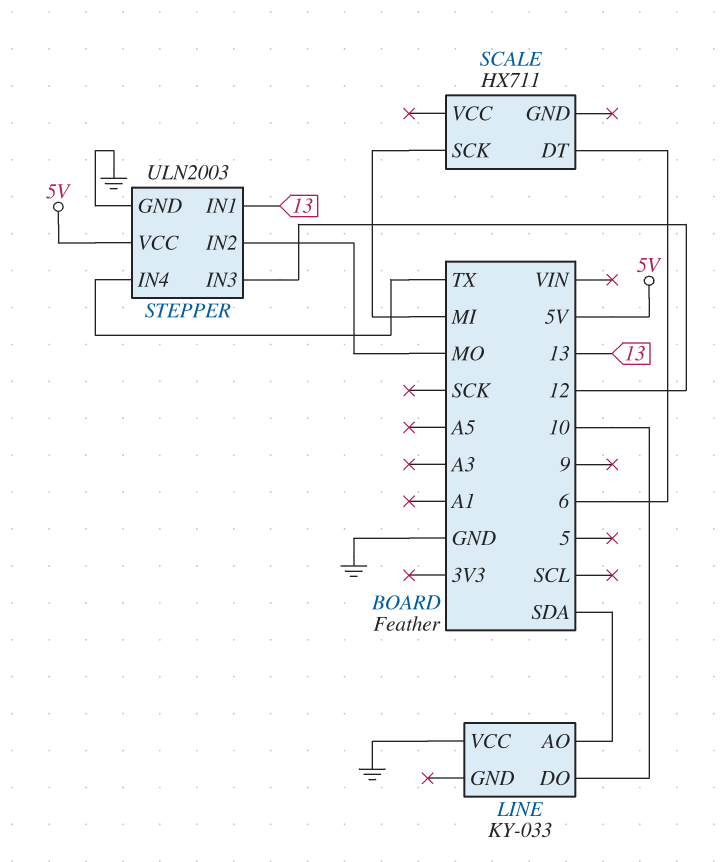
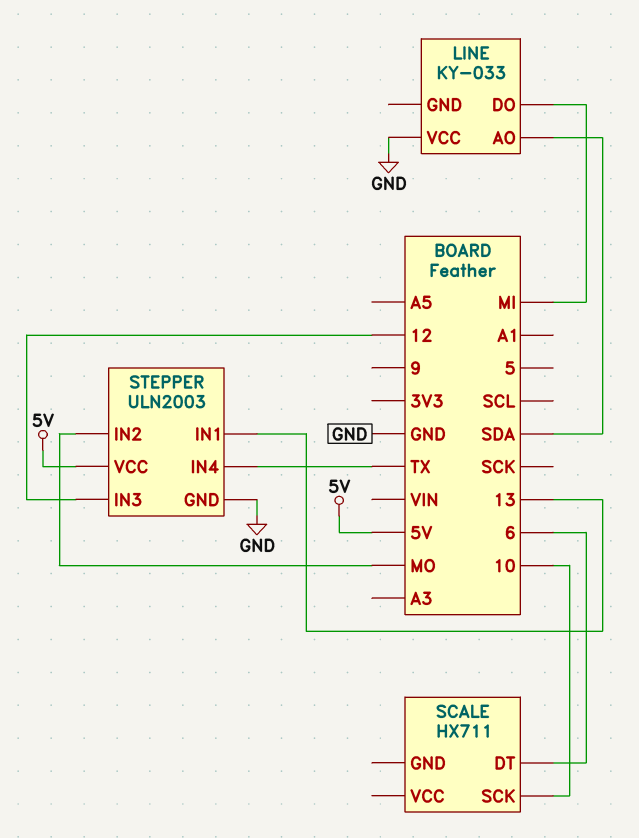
LINE pin DO: 10 -> MI
SCALE pin SCK: MI -> 10

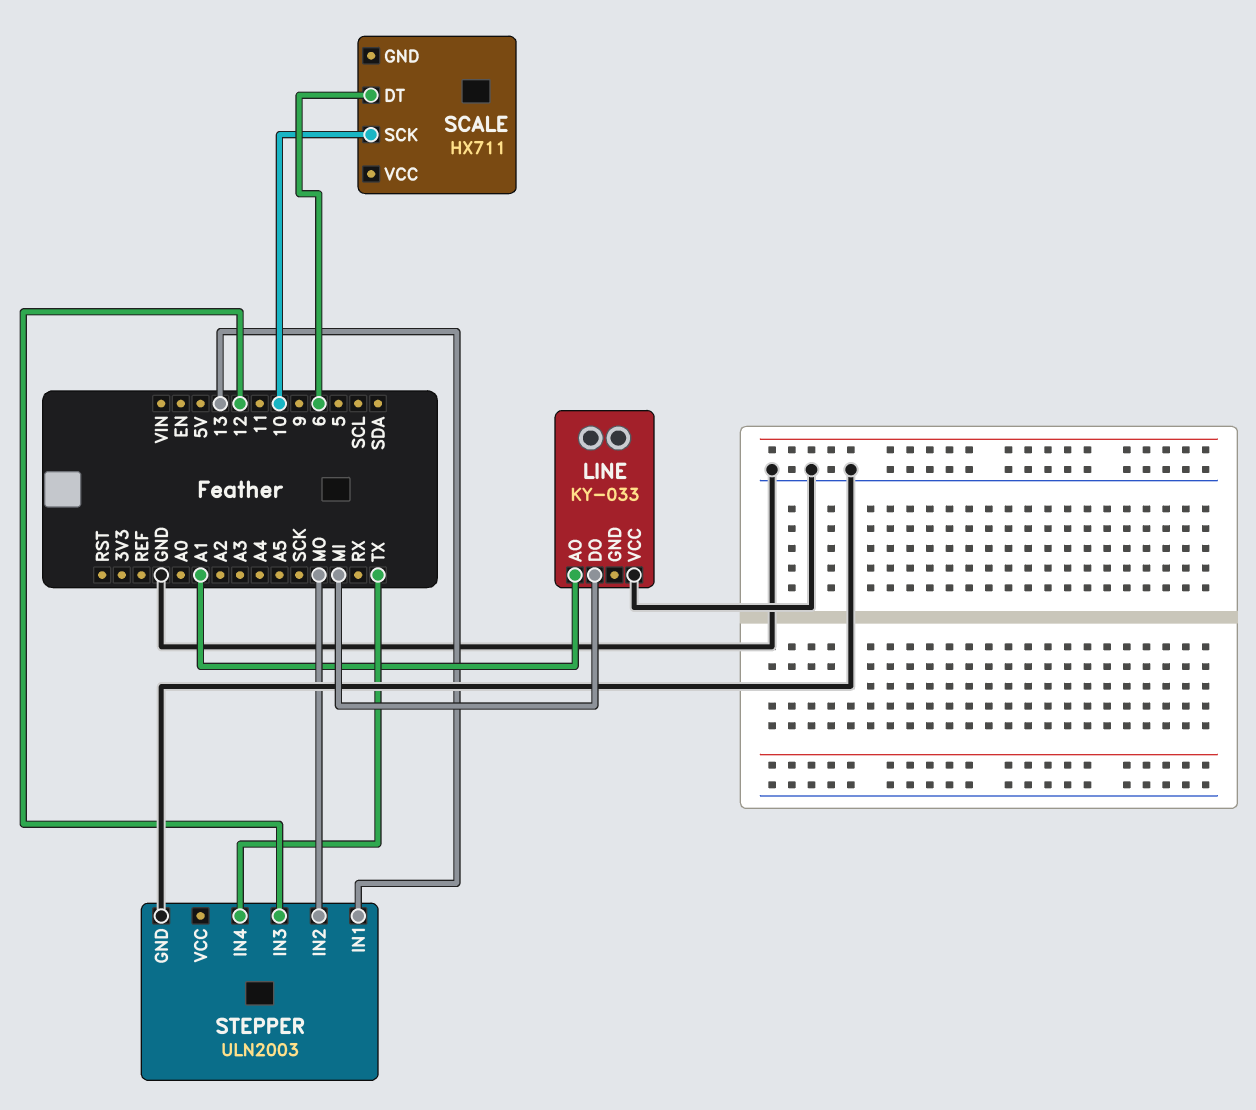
LINE pin AO: SDA -> A1
STEPPER pin VCC: 5V -> none

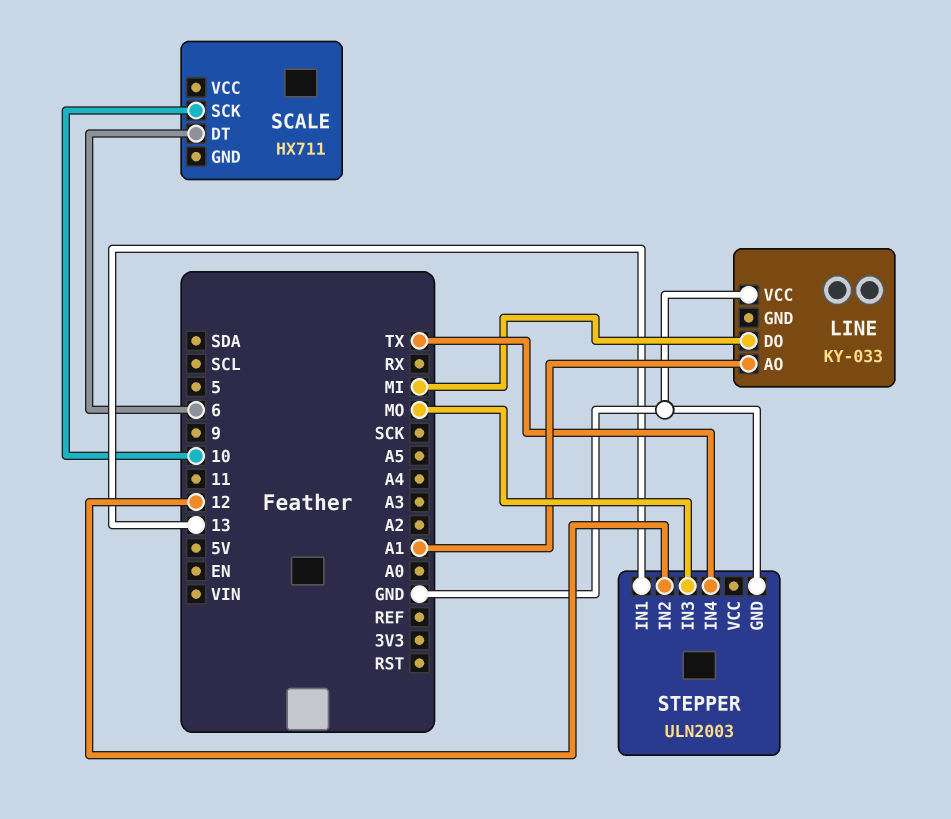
STEPPER pin IN2: MO -> 12
STEPPER pin IN3: 12 -> MO

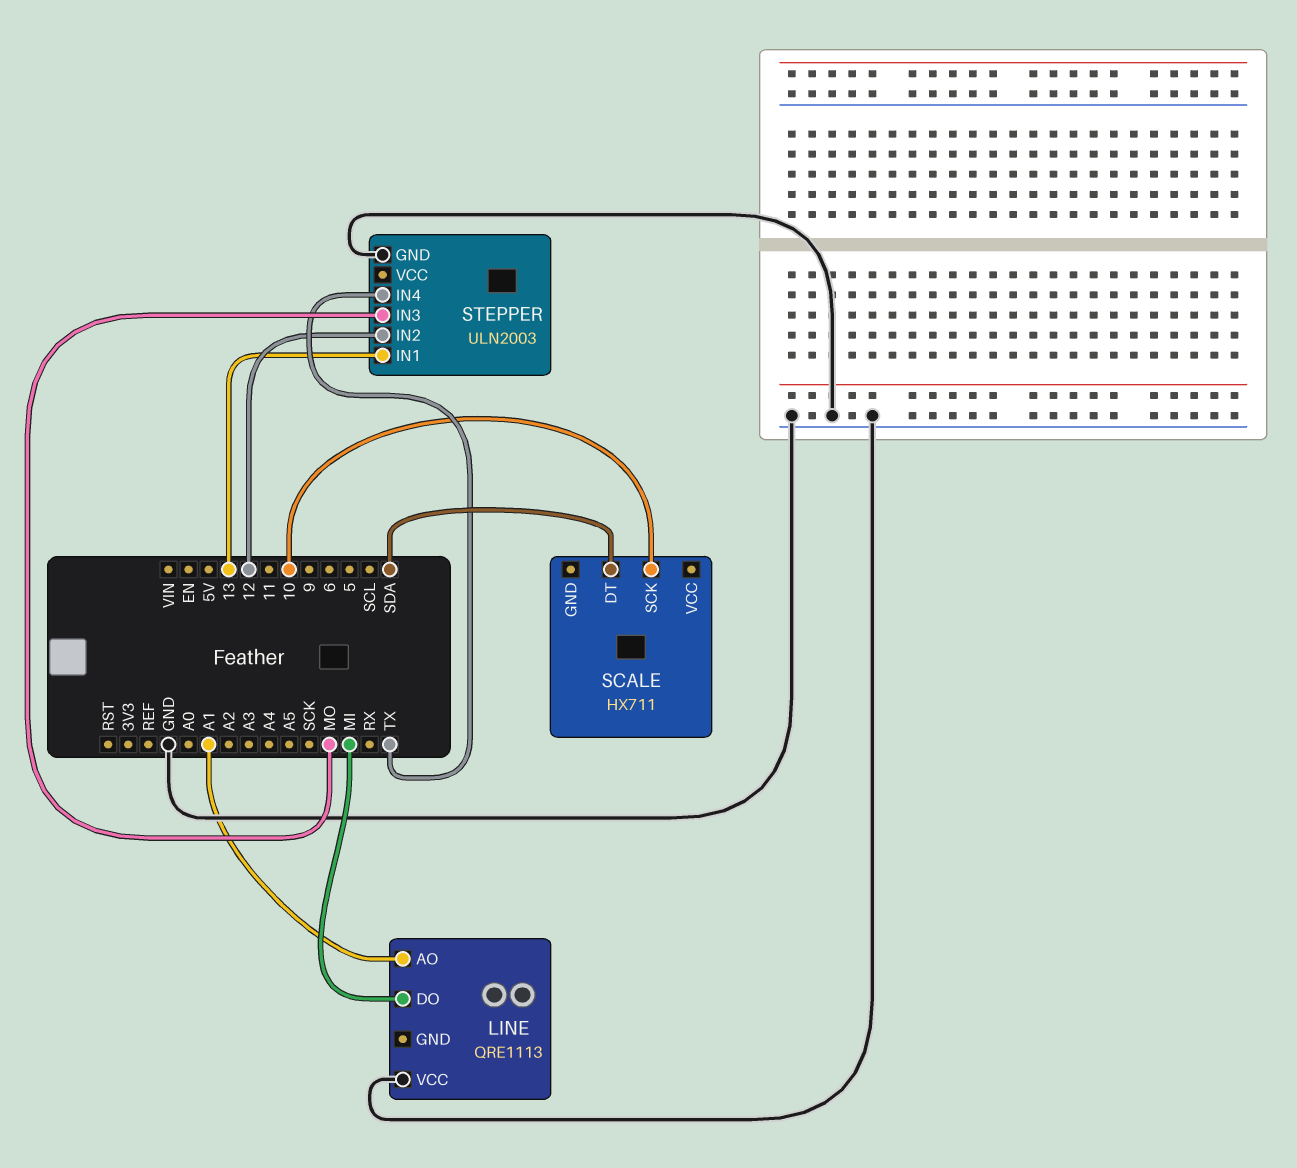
LINE: KY-033 -> QRE1113
SCALE pin DT: 6 -> SDA

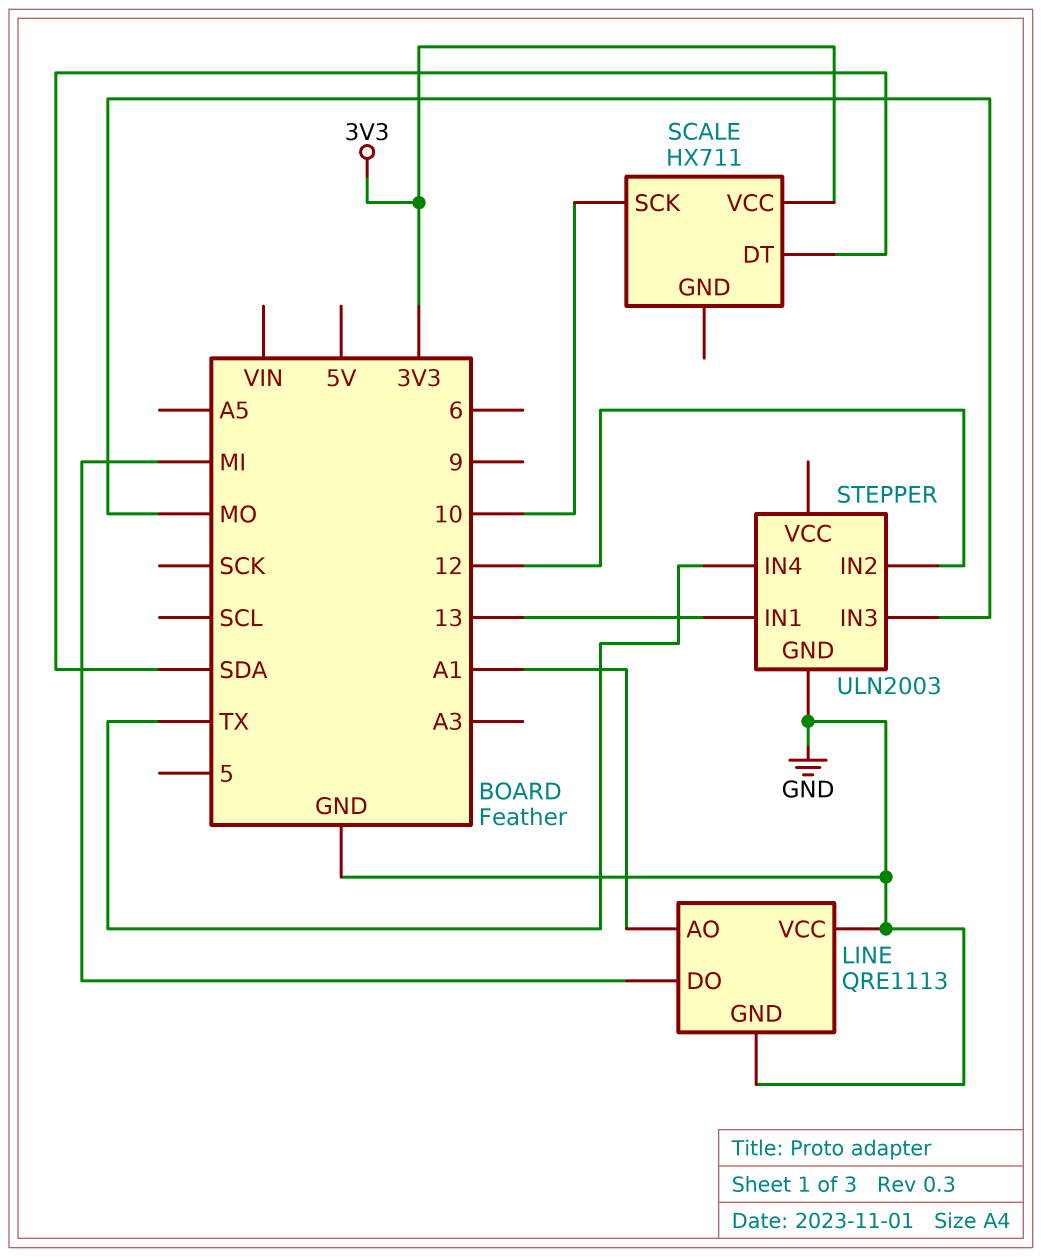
LINE pin GND: none -> GND
SCALE pin VCC: none -> 3V3

